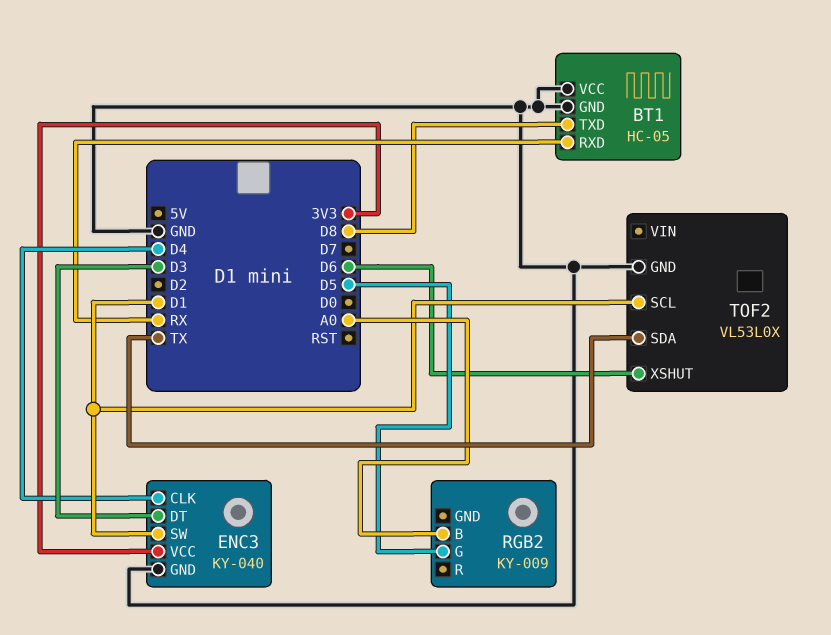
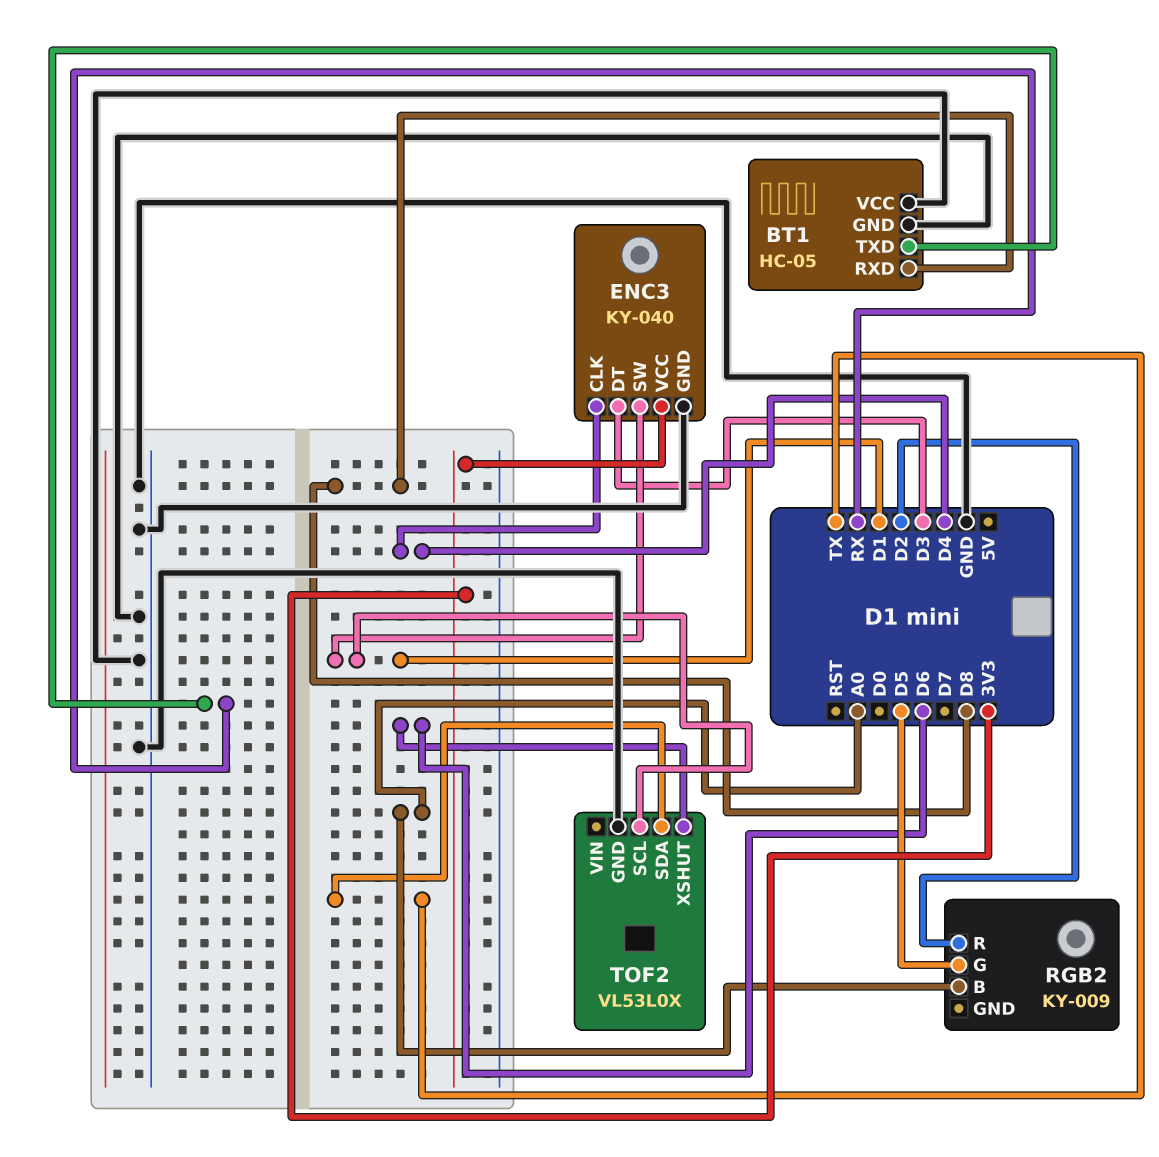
BT1 pin RXD: RX -> D8
BT1 pin TXD: D8 -> RX
RGB2 pin R: none -> D2

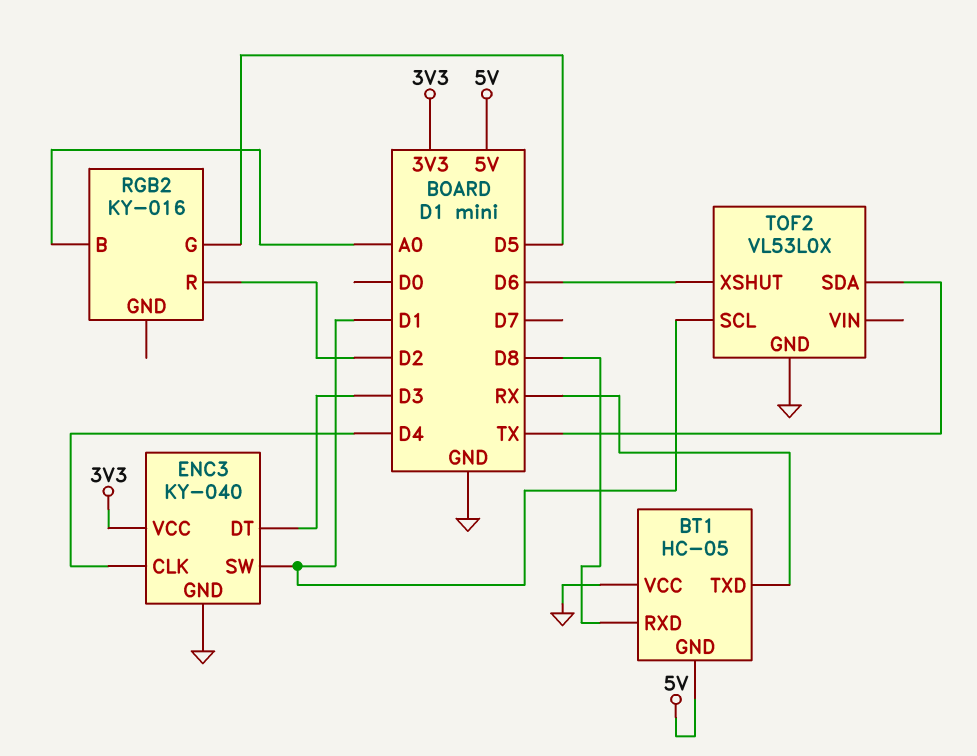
BT1 pin GND: GND -> 5V
RGB2: KY-009 -> KY-016

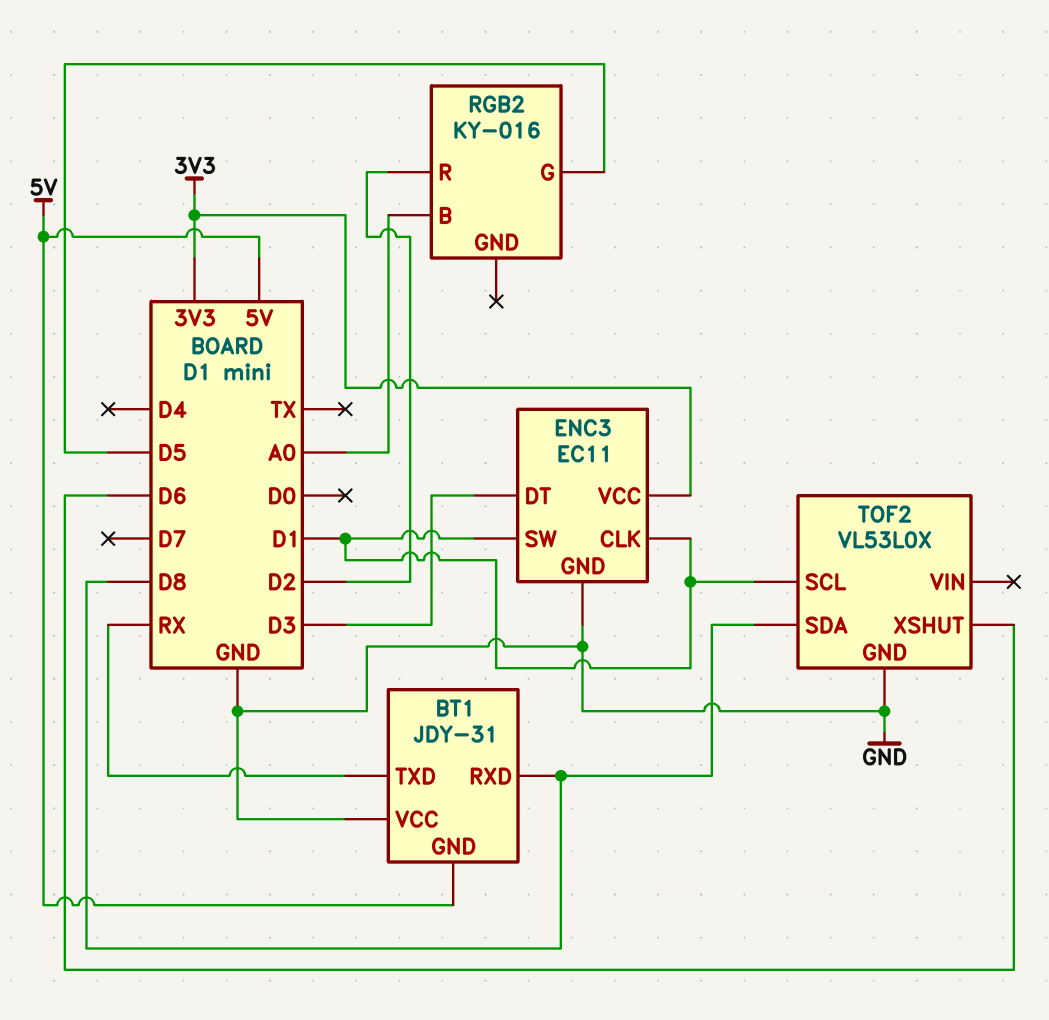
BT1: HC-05 -> JDY-31
ENC3: KY-040 -> EC11
ENC3 pin CLK: D4 -> D1
TOF2 pin SDA: TX -> D8

